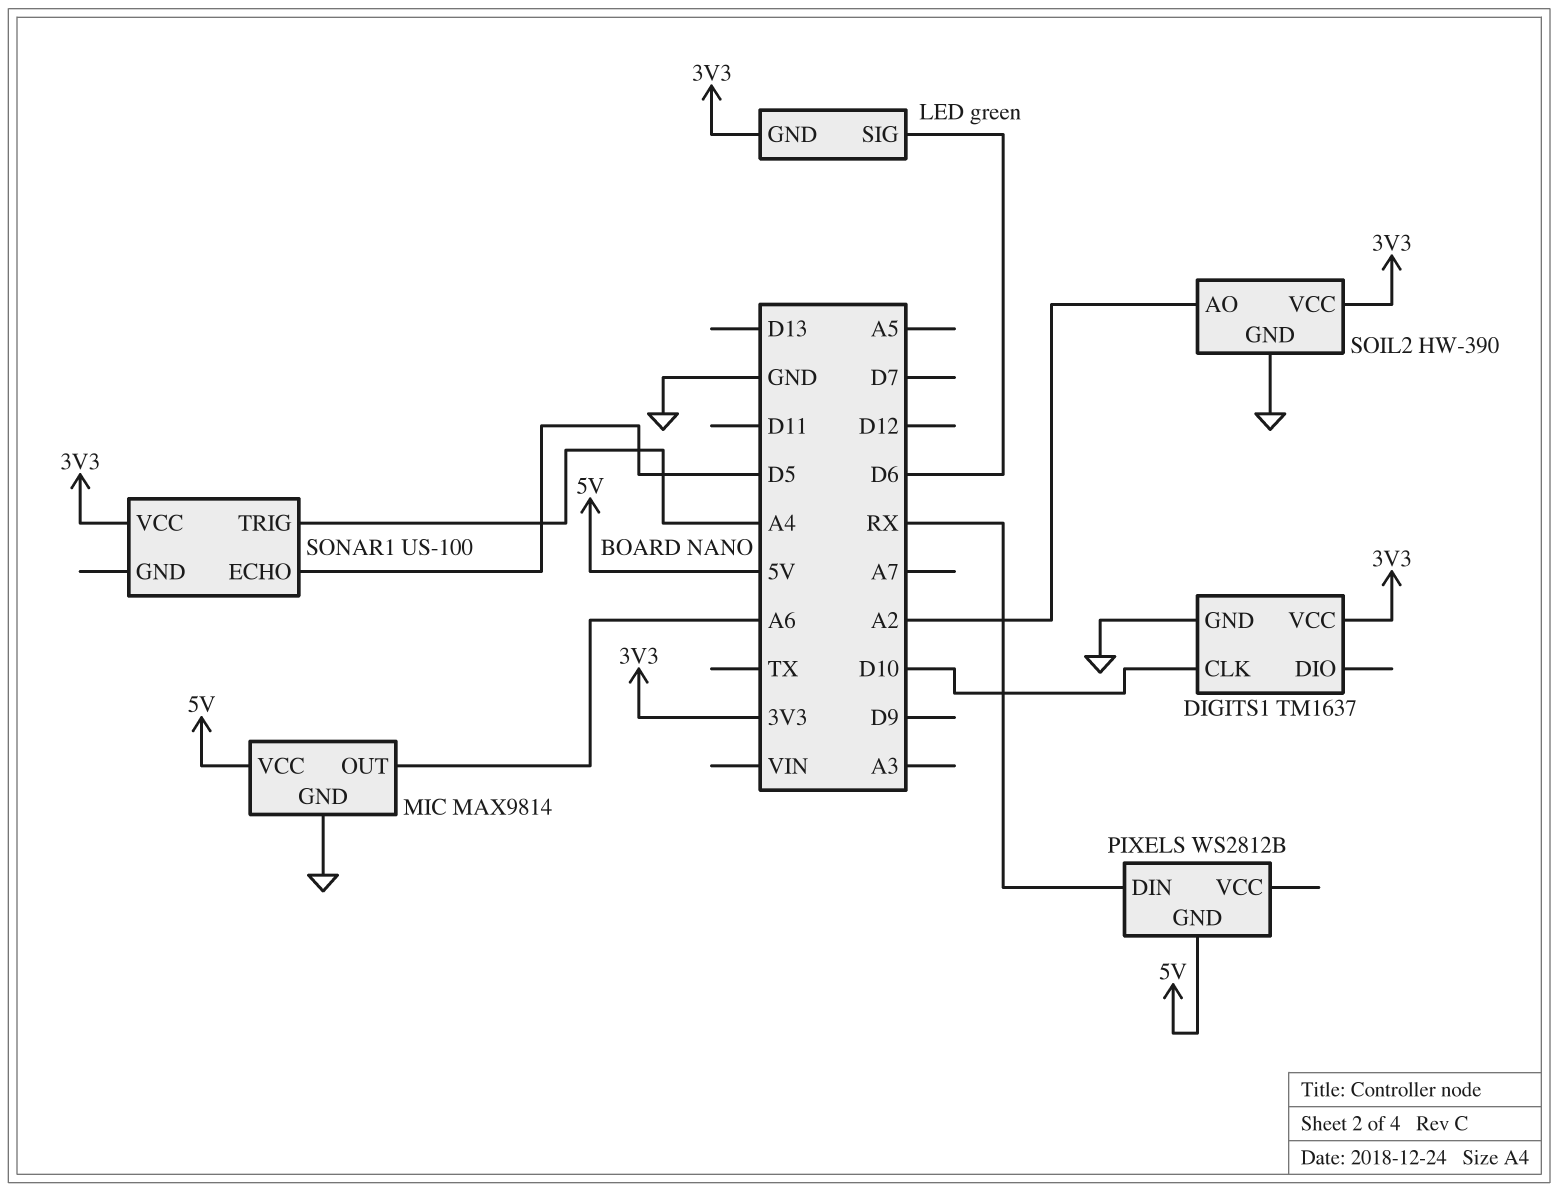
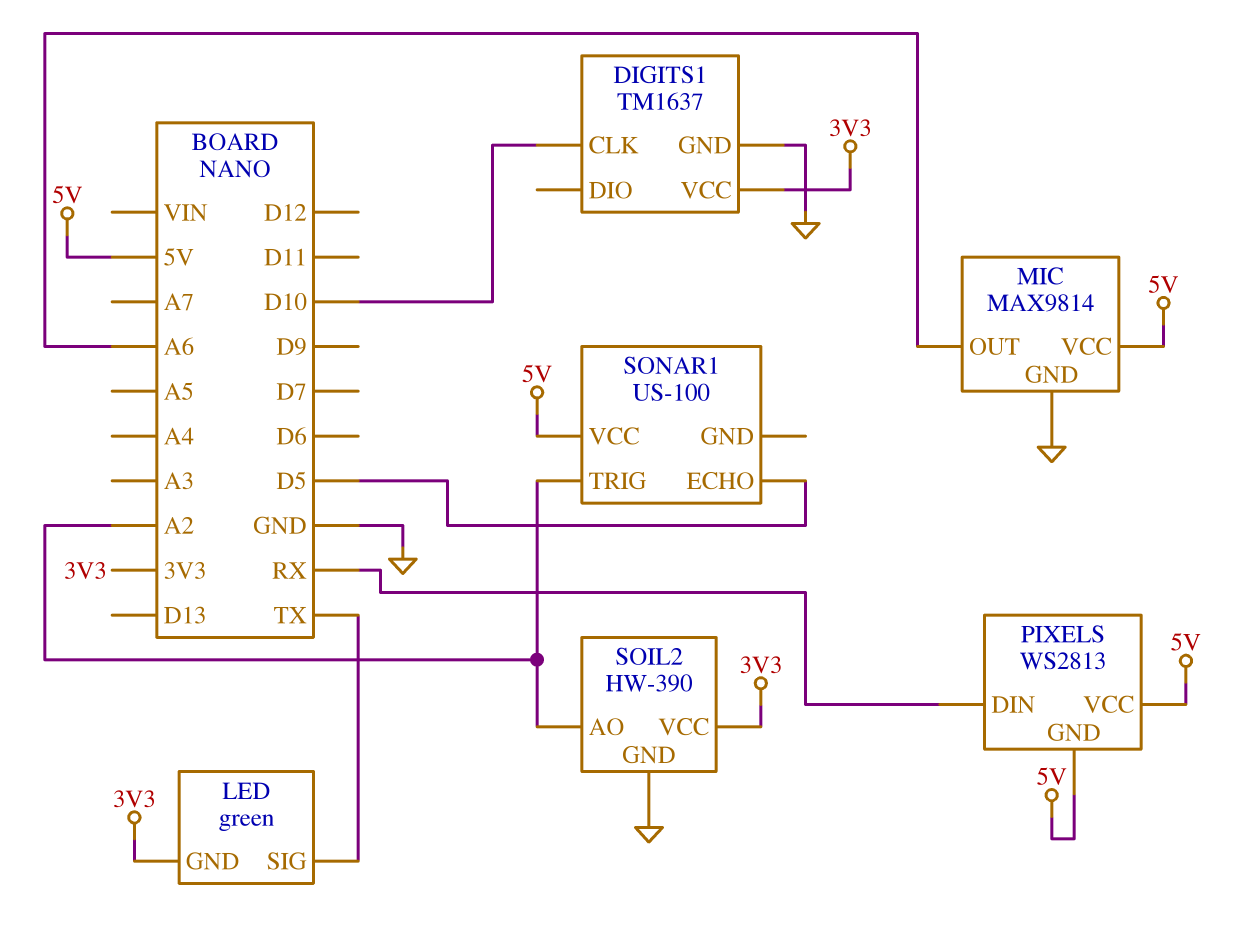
LED pin SIG: D6 -> TX
PIXELS: WS2812B -> WS2813
PIXELS pin VCC: none -> 5V
SONAR1 pin TRIG: A4 -> A2
SONAR1 pin VCC: 3V3 -> 5V

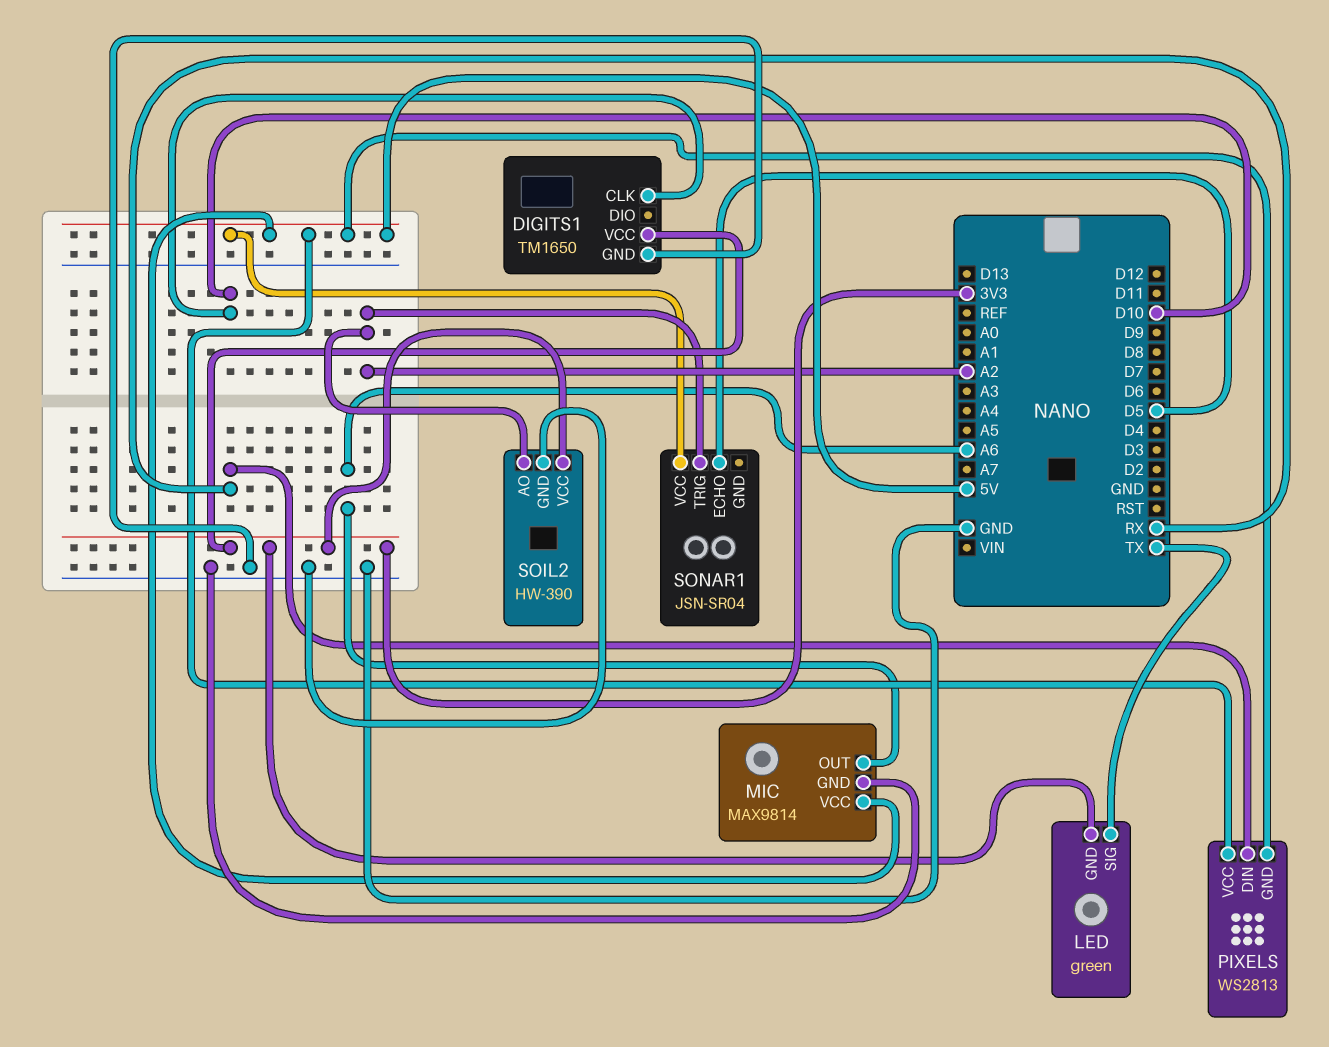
DIGITS1: TM1637 -> TM1650
SONAR1: US-100 -> JSN-SR04

